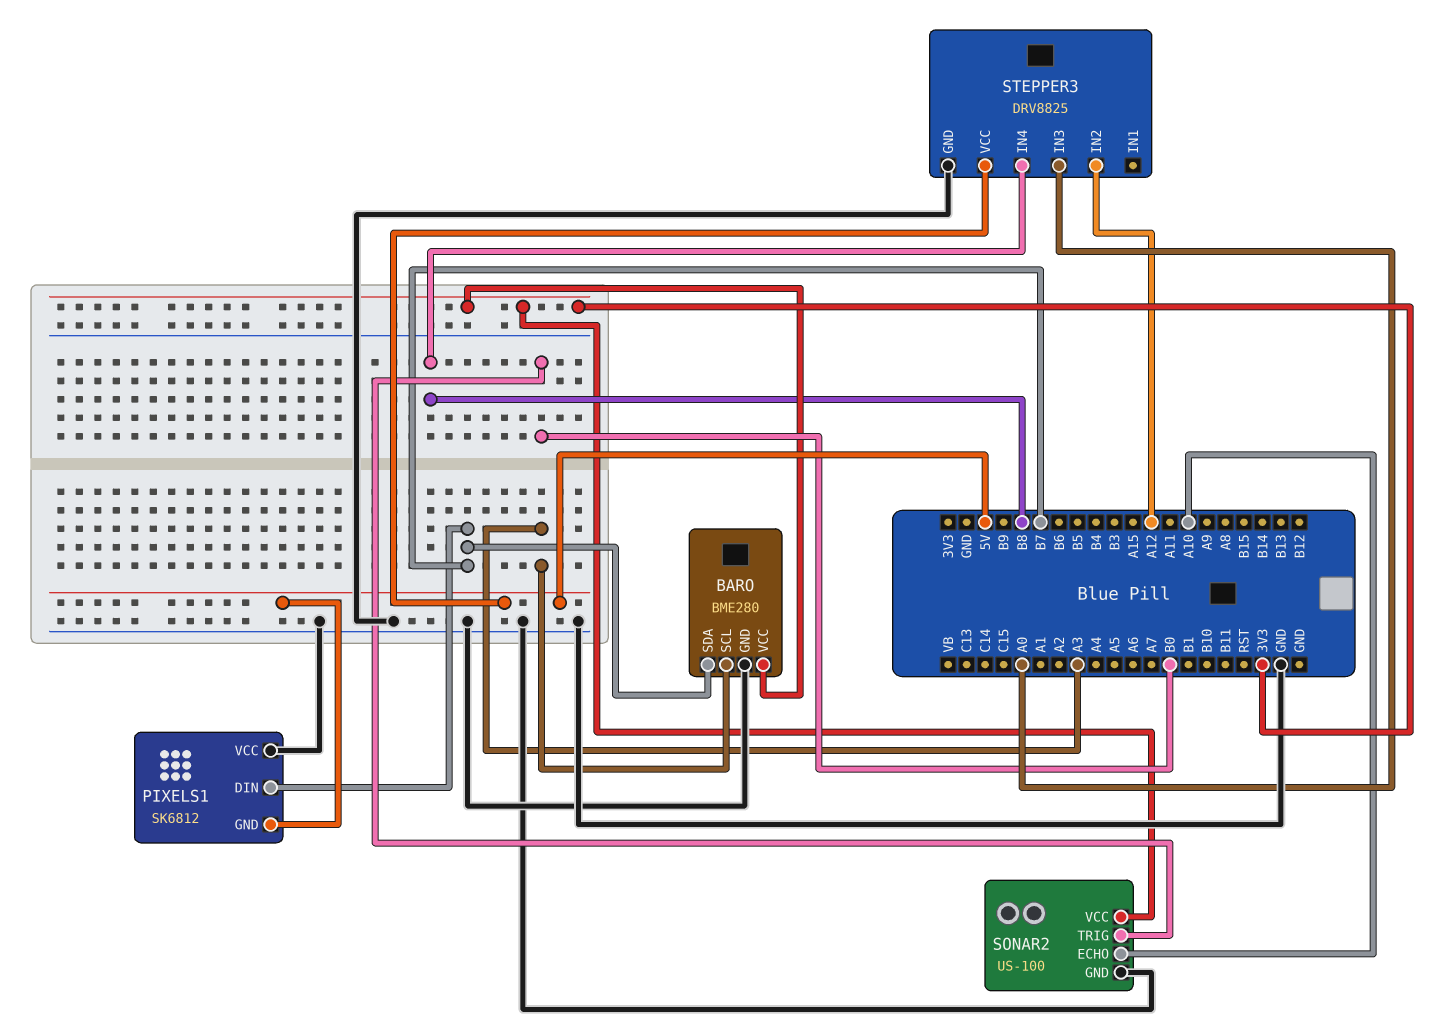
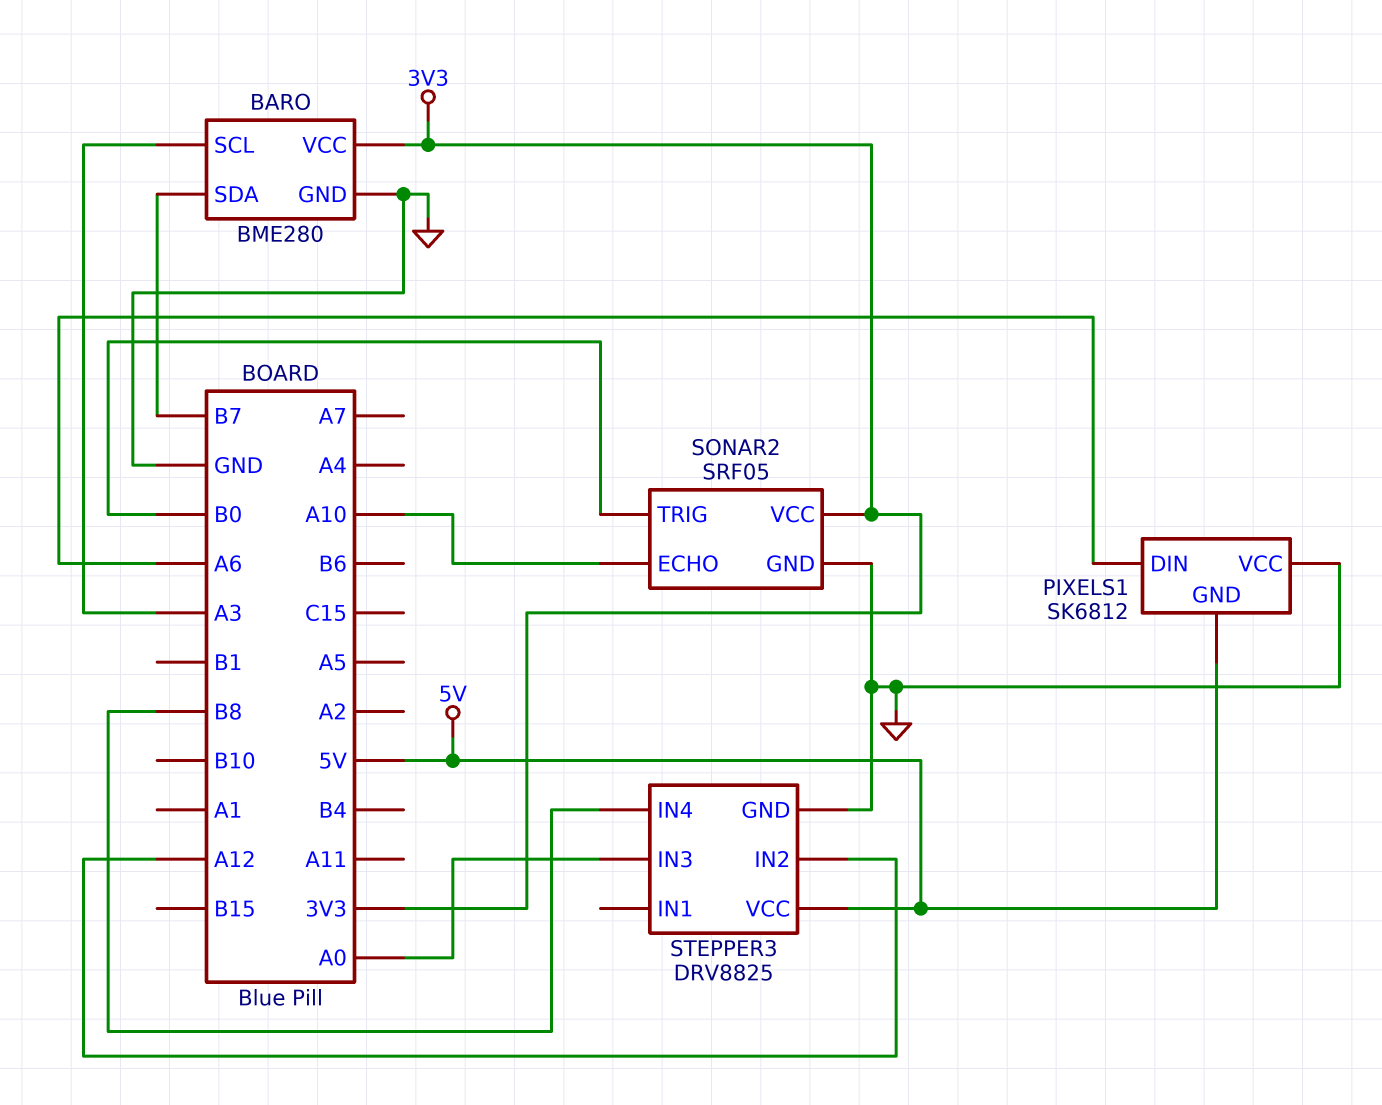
PIXELS1 pin DIN: B7 -> A6
SONAR2: US-100 -> SRF05

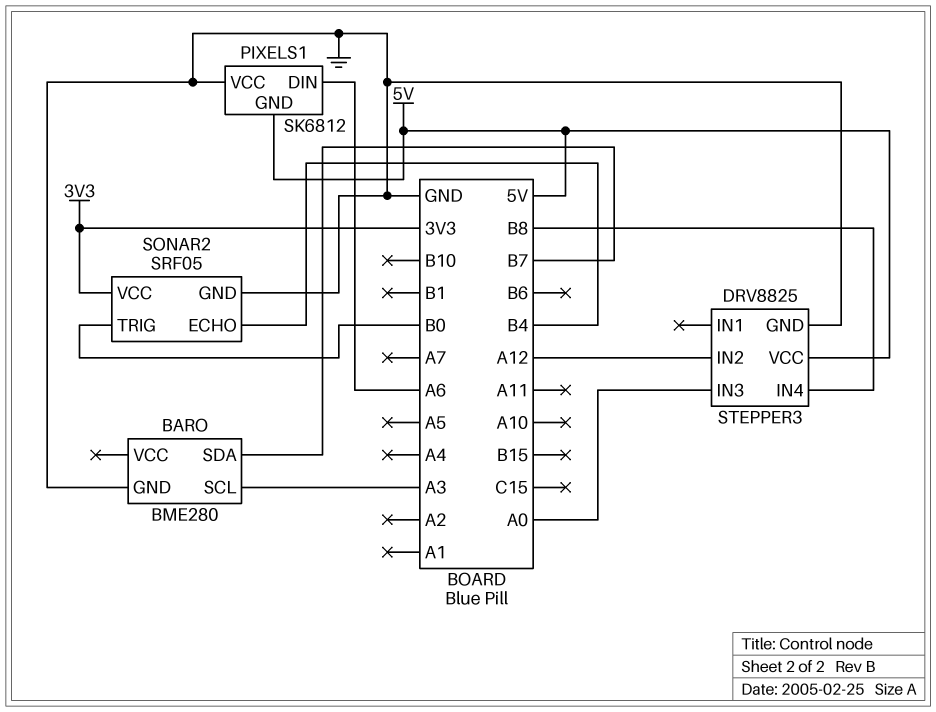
BARO pin VCC: 3V3 -> none
SONAR2 pin ECHO: A10 -> B4

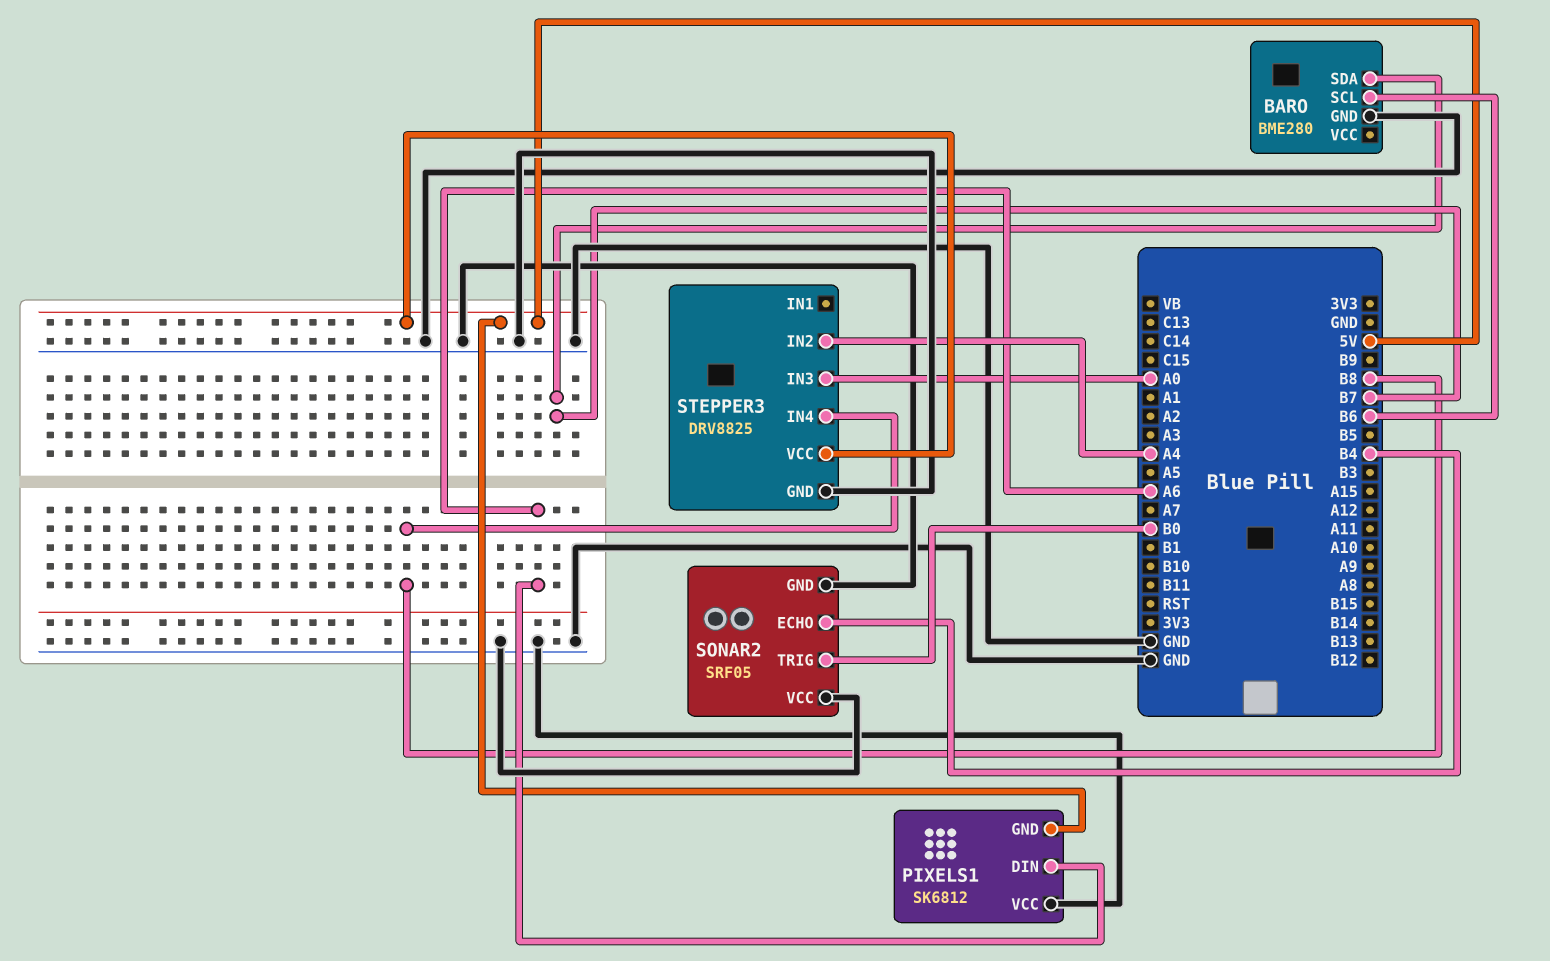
BARO pin SCL: A3 -> B6
SONAR2 pin VCC: 3V3 -> GND
STEPPER3 pin IN2: A12 -> A4

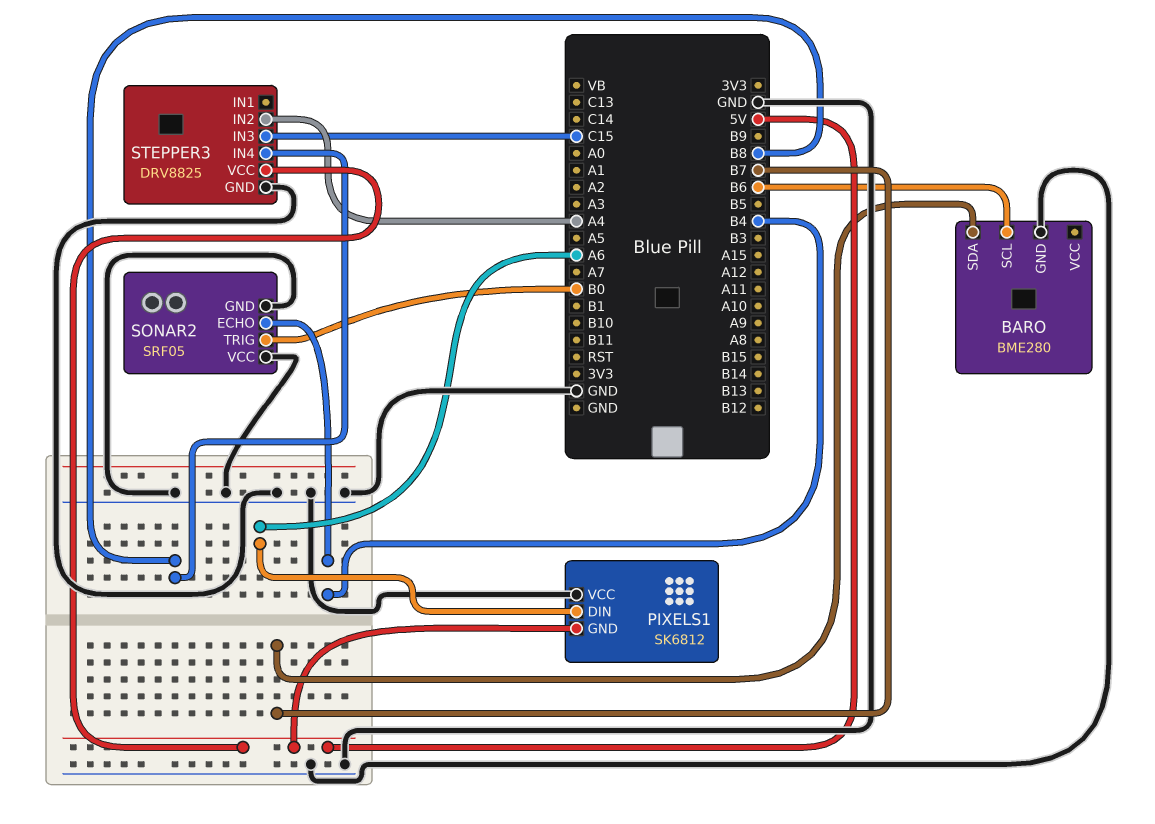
STEPPER3 pin IN3: A0 -> C15

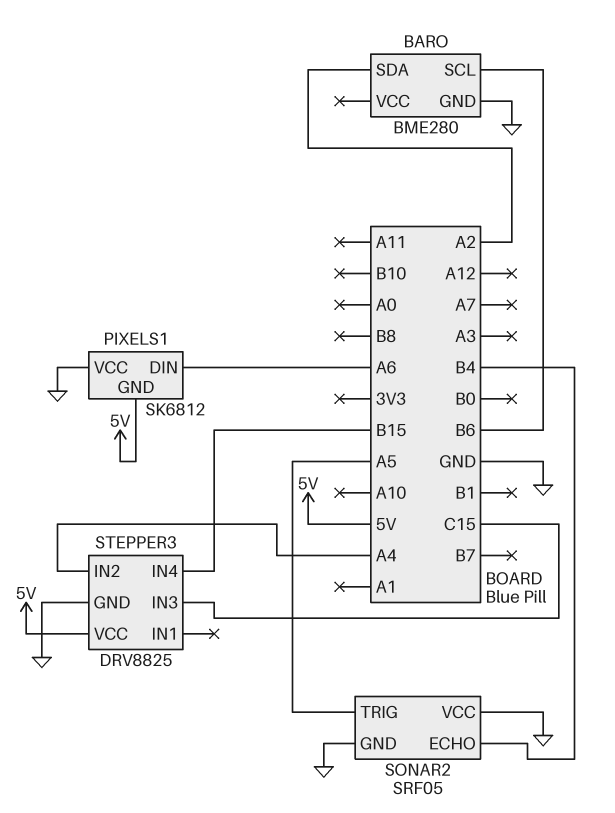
BARO pin SDA: B7 -> A2
SONAR2 pin TRIG: B0 -> A5
STEPPER3 pin IN4: B8 -> B15

